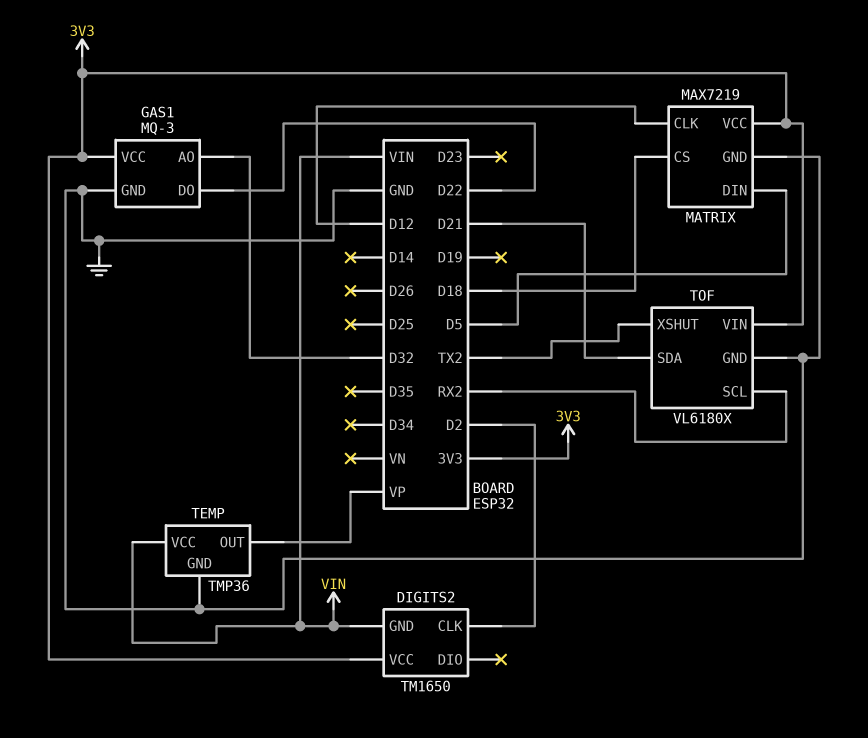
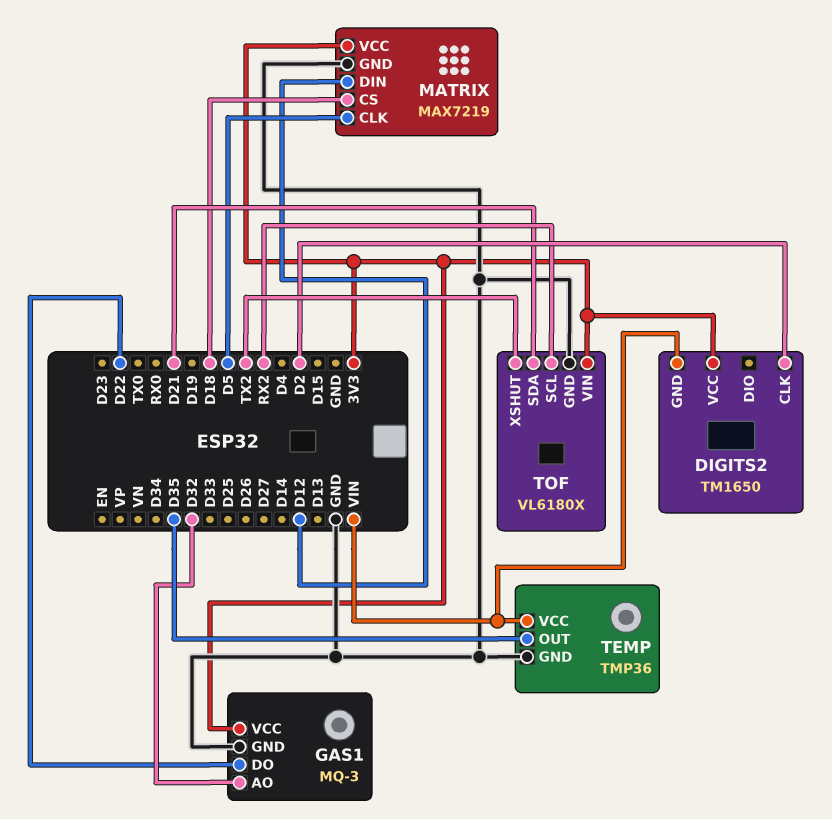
MATRIX pin CLK: D12 -> D5
MATRIX pin DIN: D5 -> D12
TEMP pin OUT: VP -> D35

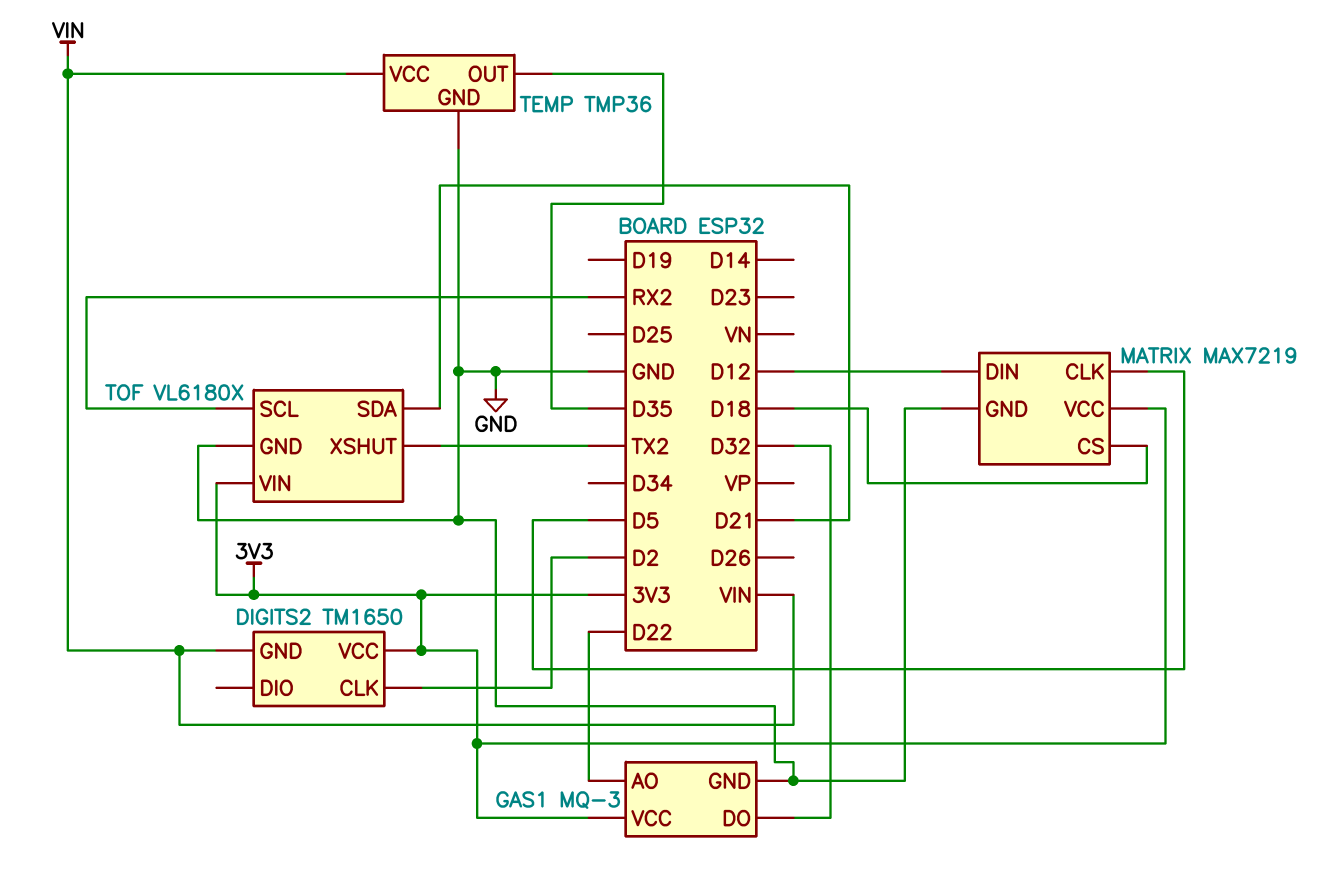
GAS1 pin AO: D32 -> D22
GAS1 pin DO: D22 -> D32

